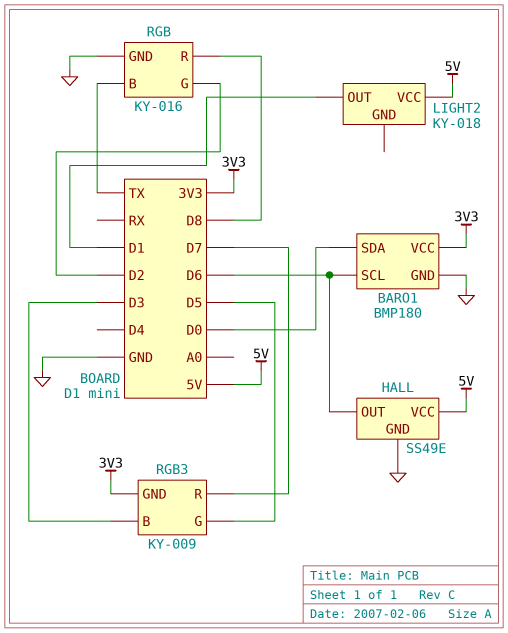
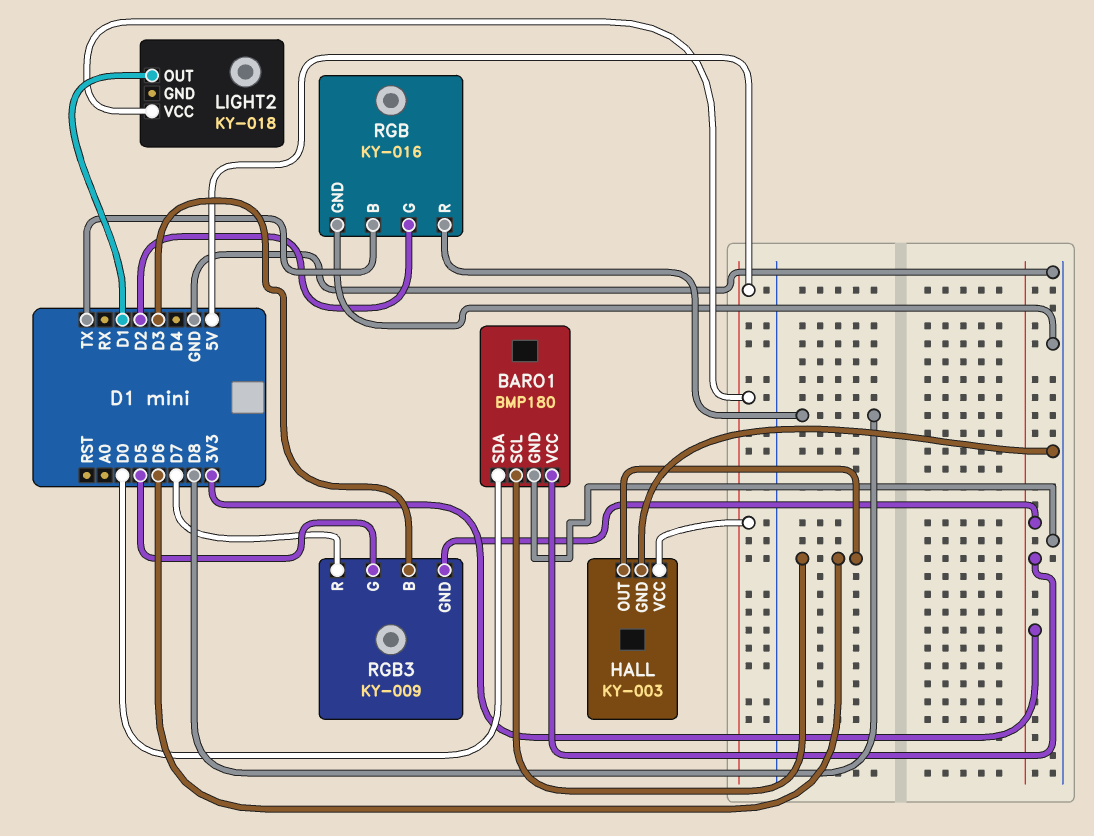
HALL: SS49E -> KY-003

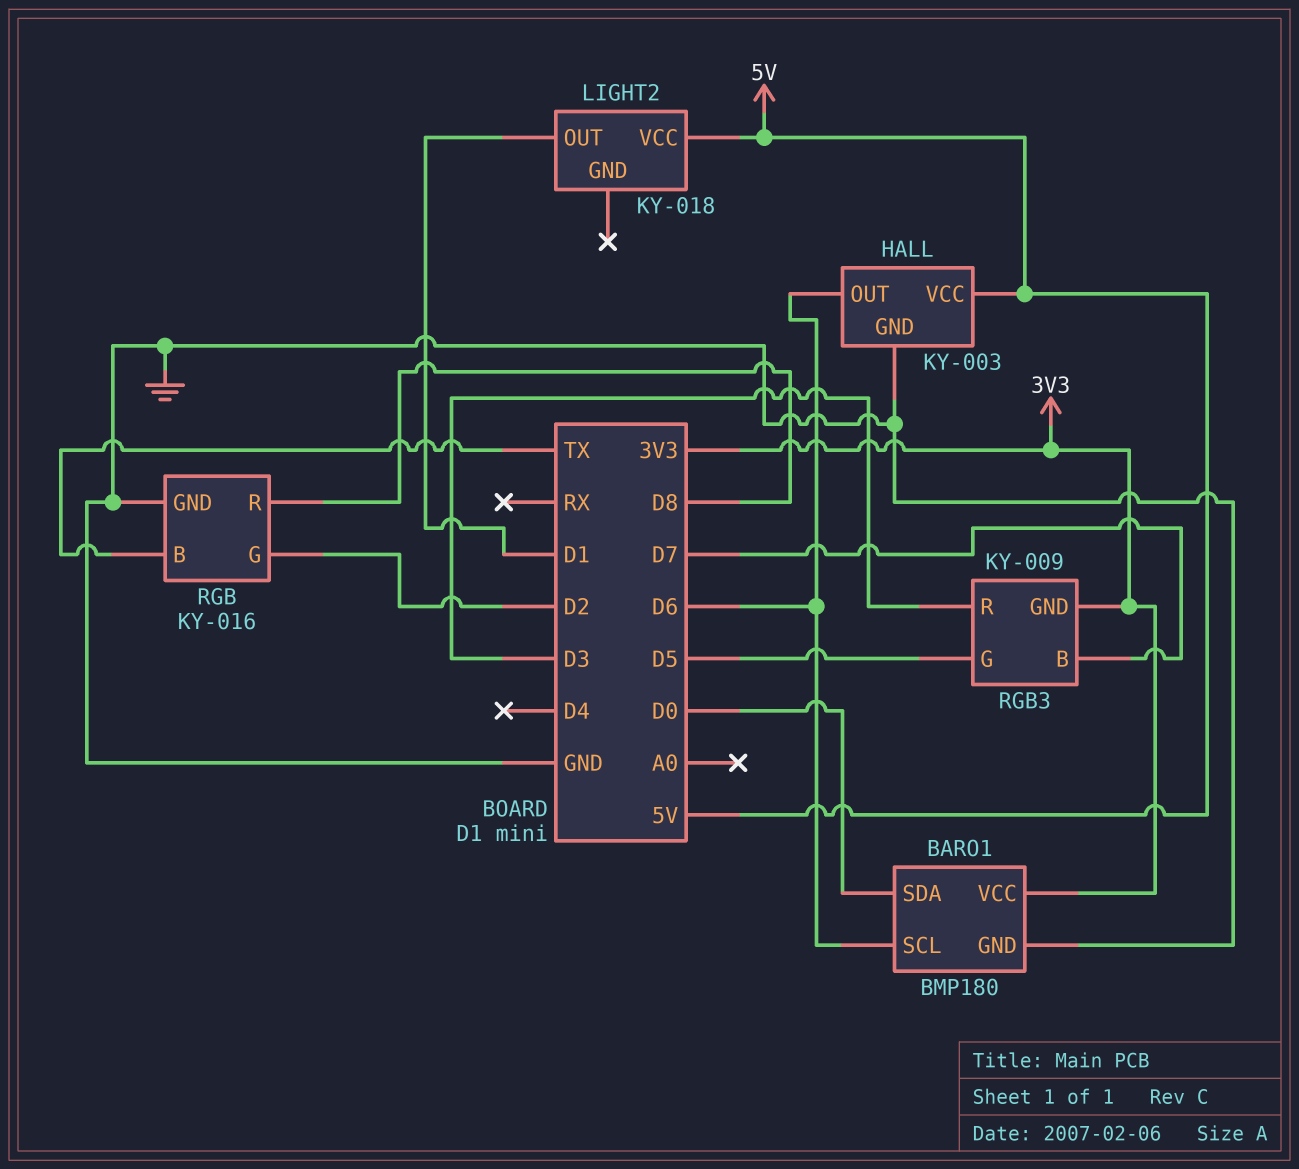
RGB3 pin B: D3 -> D7
RGB3 pin R: D7 -> D3

